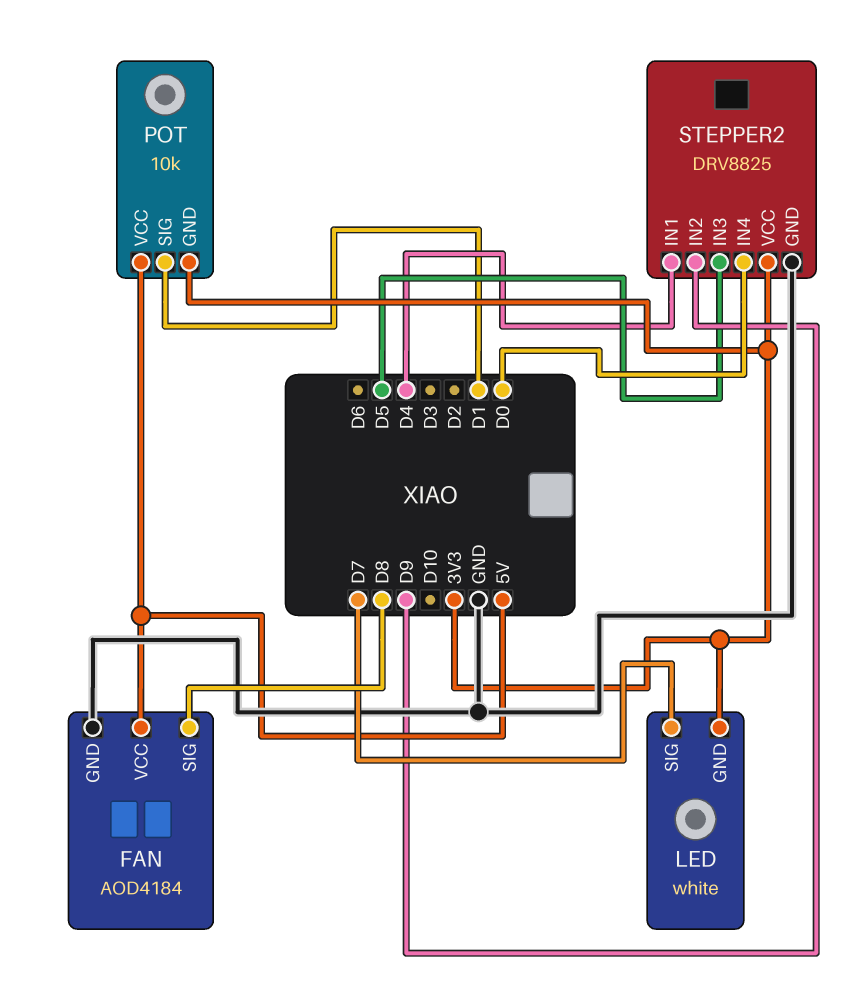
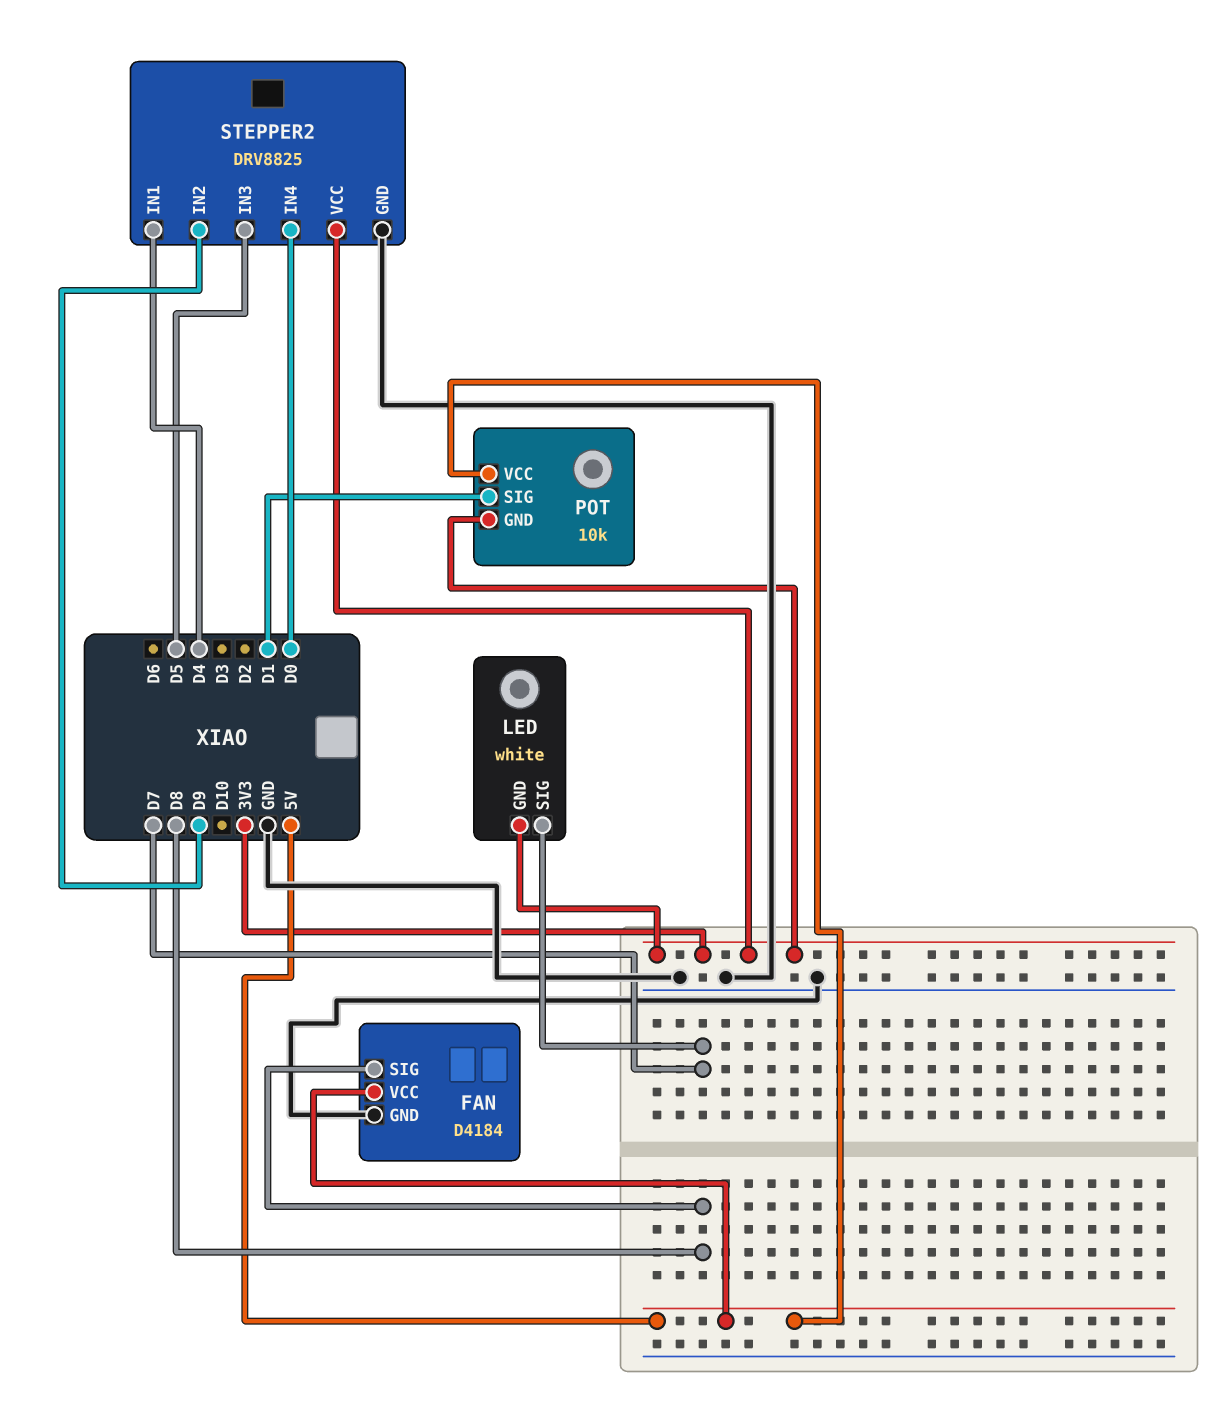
FAN: AOD4184 -> D4184

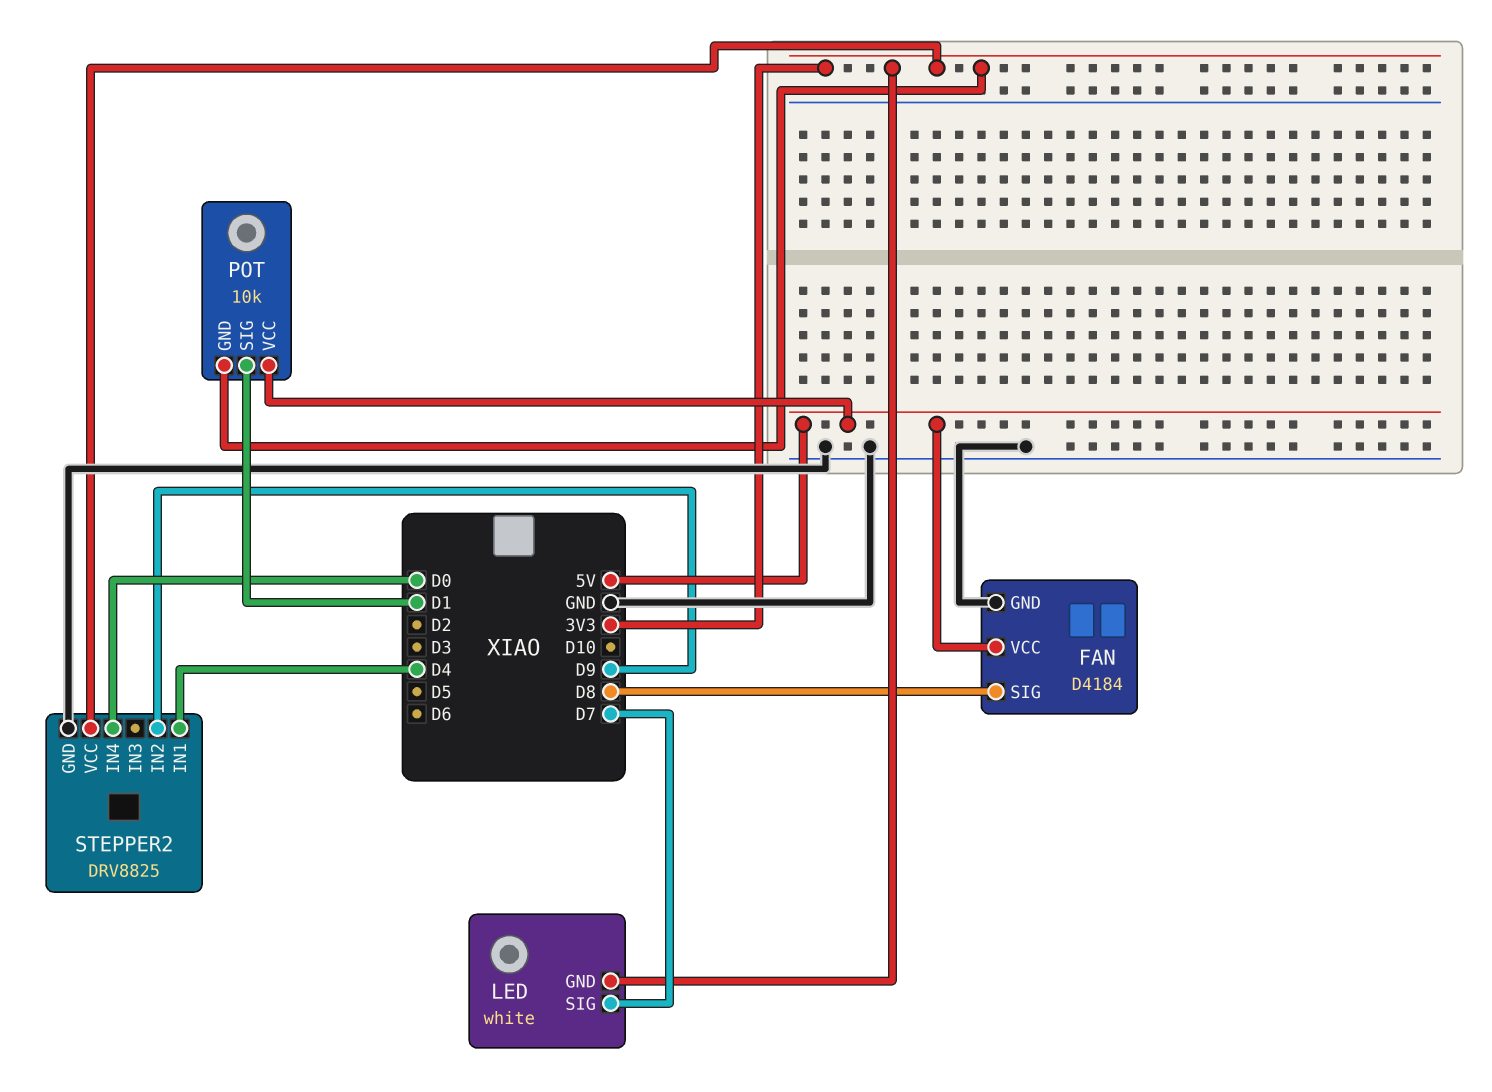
STEPPER2 pin IN3: D5 -> none

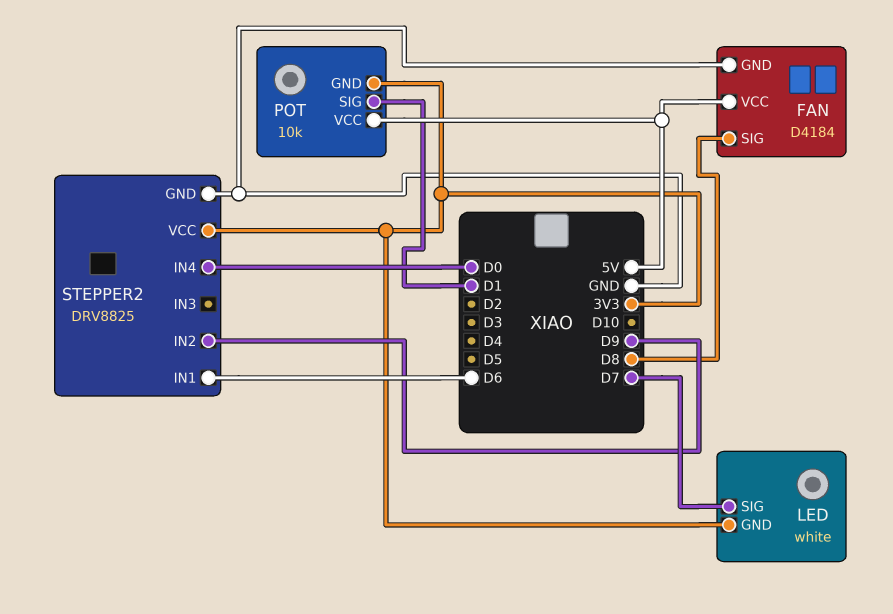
STEPPER2 pin IN1: D4 -> D6

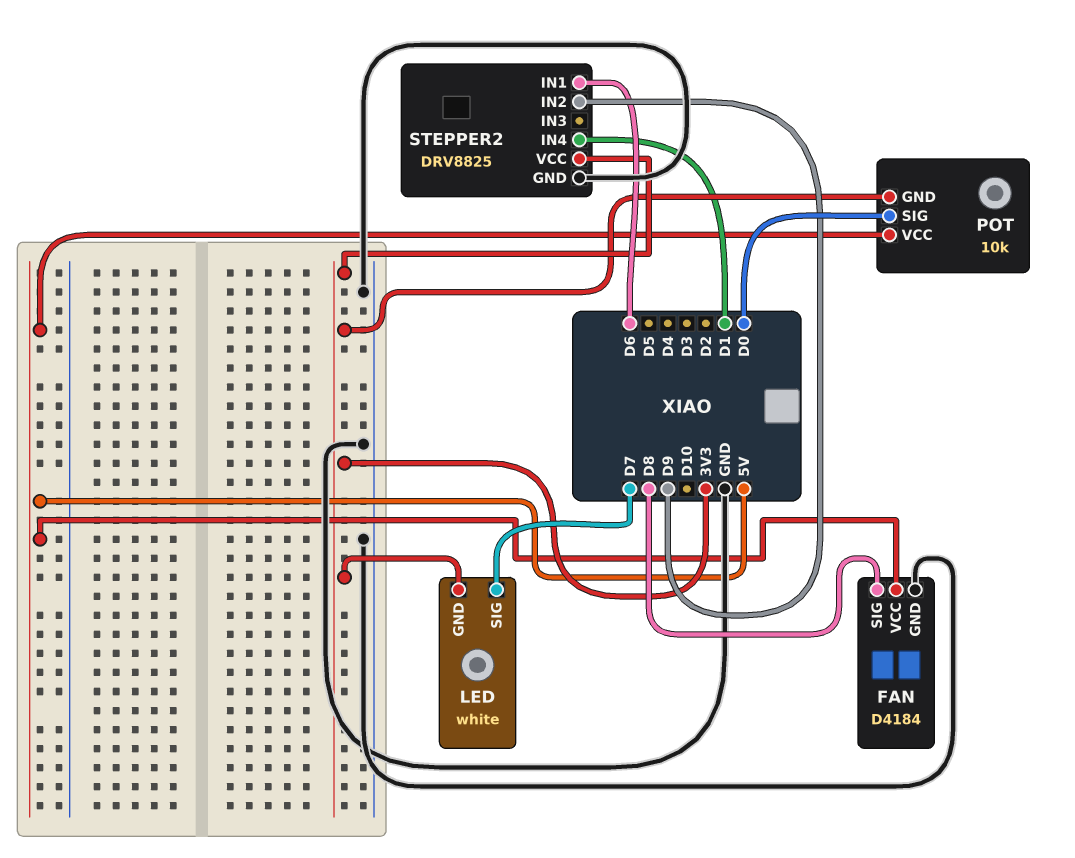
POT pin SIG: D1 -> D0
STEPPER2 pin IN4: D0 -> D1

